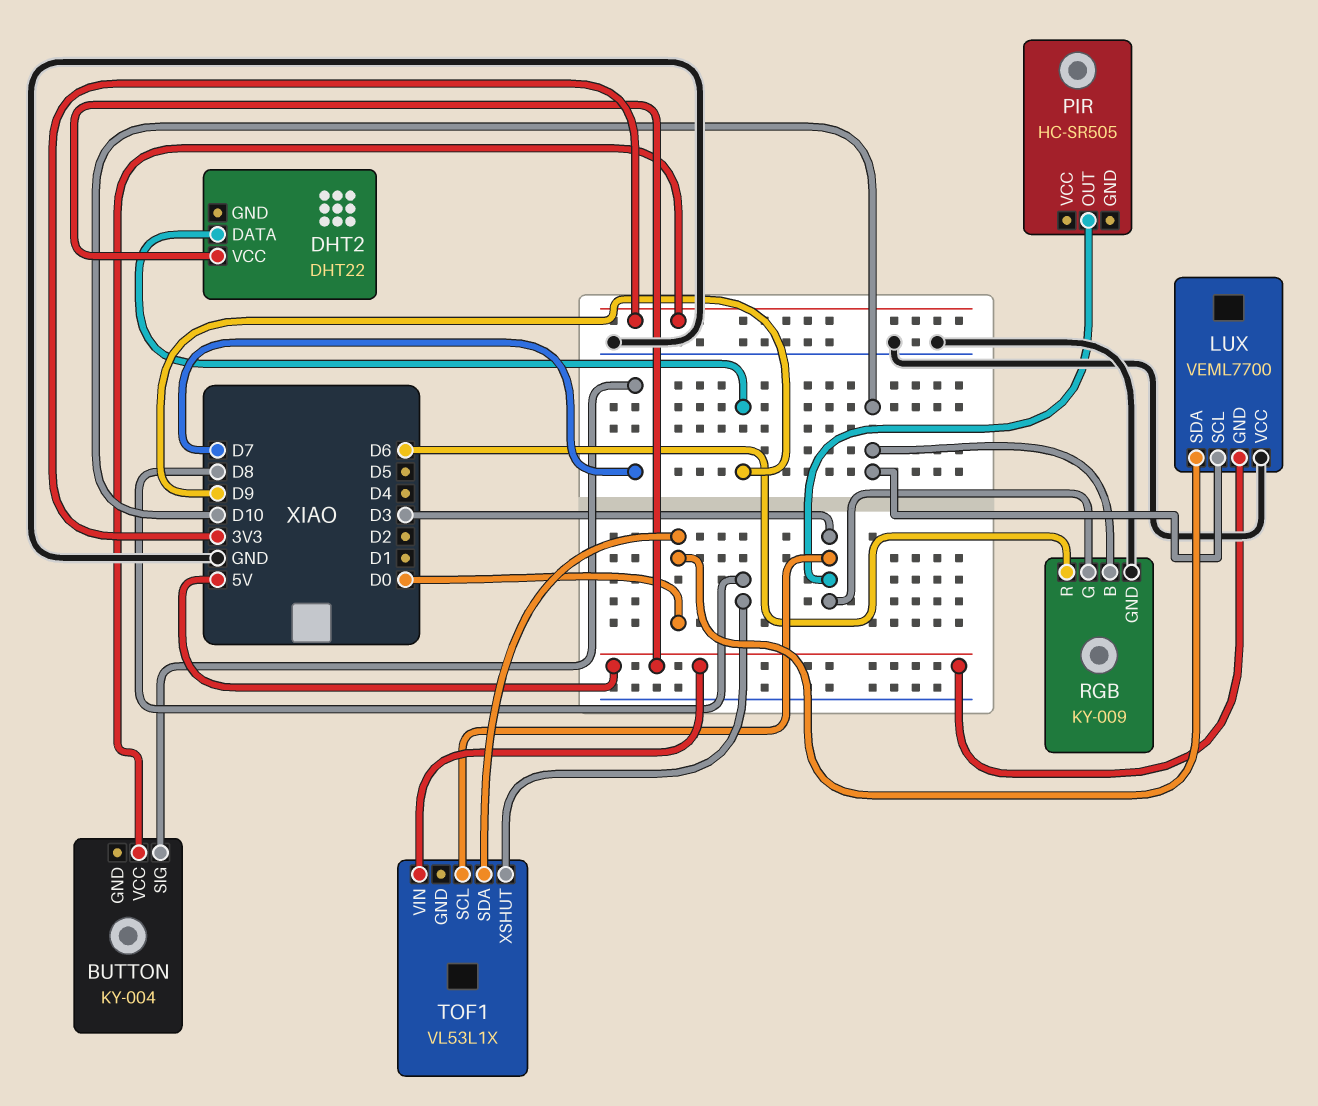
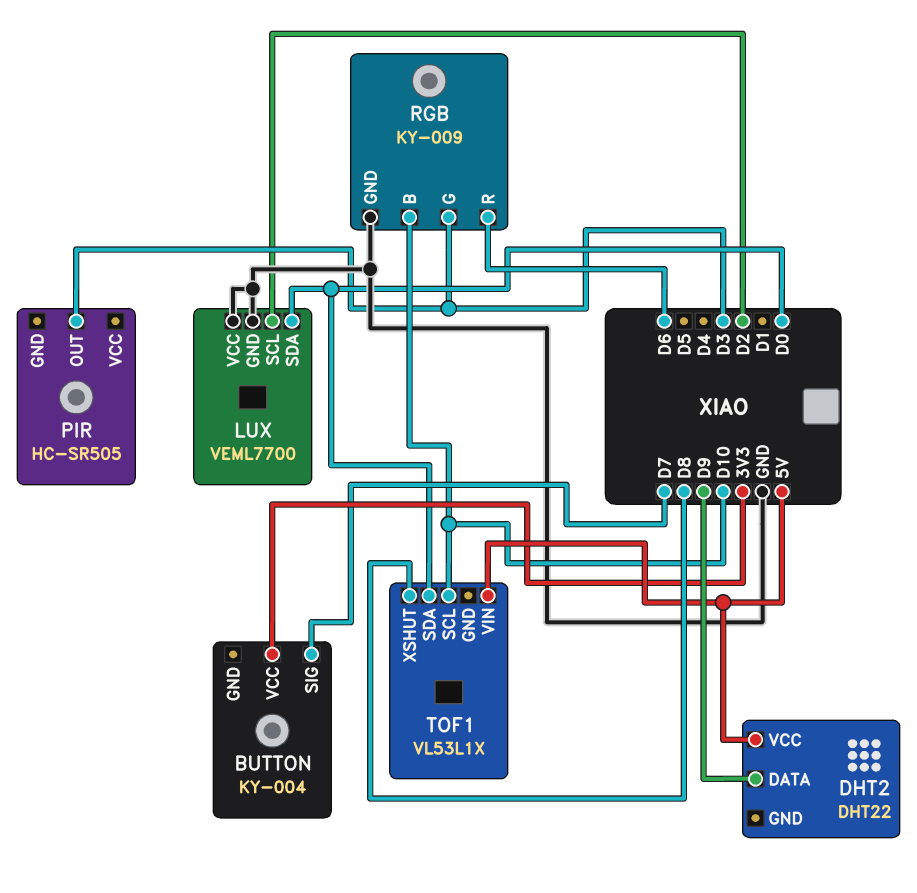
LUX pin GND: 5V -> GND
LUX pin SCL: D10 -> D2
TOF1 pin SCL: D3 -> D10

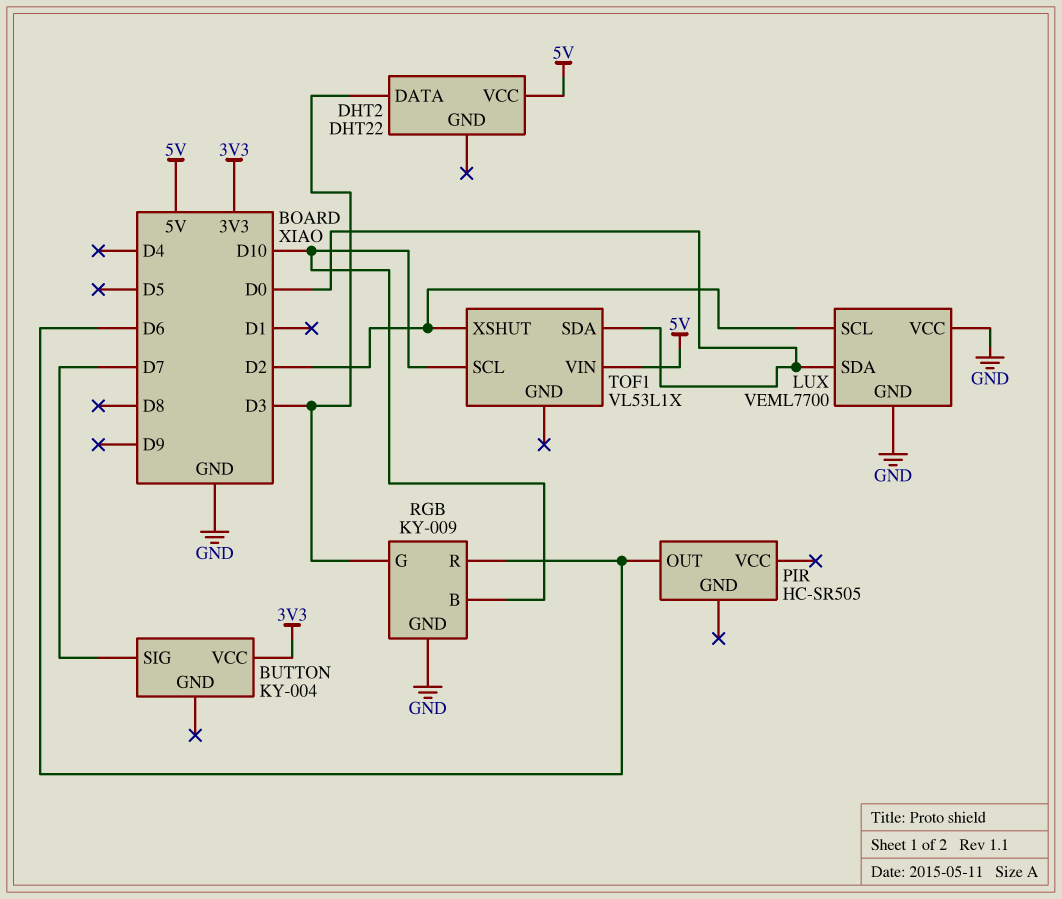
DHT2 pin DATA: D9 -> D3
PIR pin OUT: D3 -> D6
TOF1 pin XSHUT: D8 -> D2

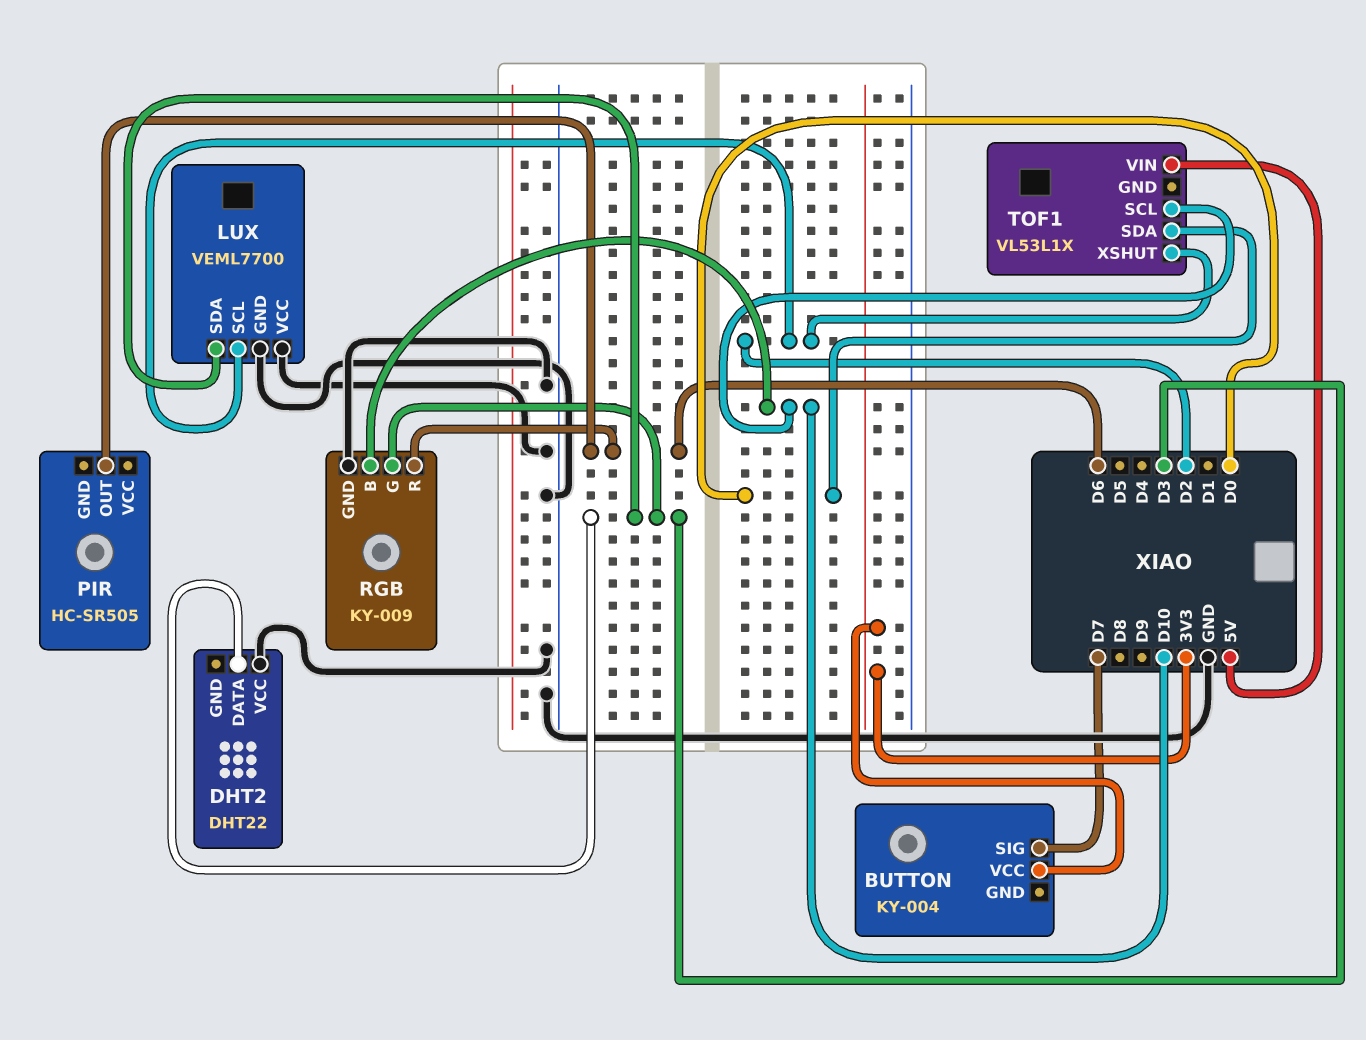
DHT2 pin VCC: 5V -> GND
LUX pin SDA: D0 -> D3

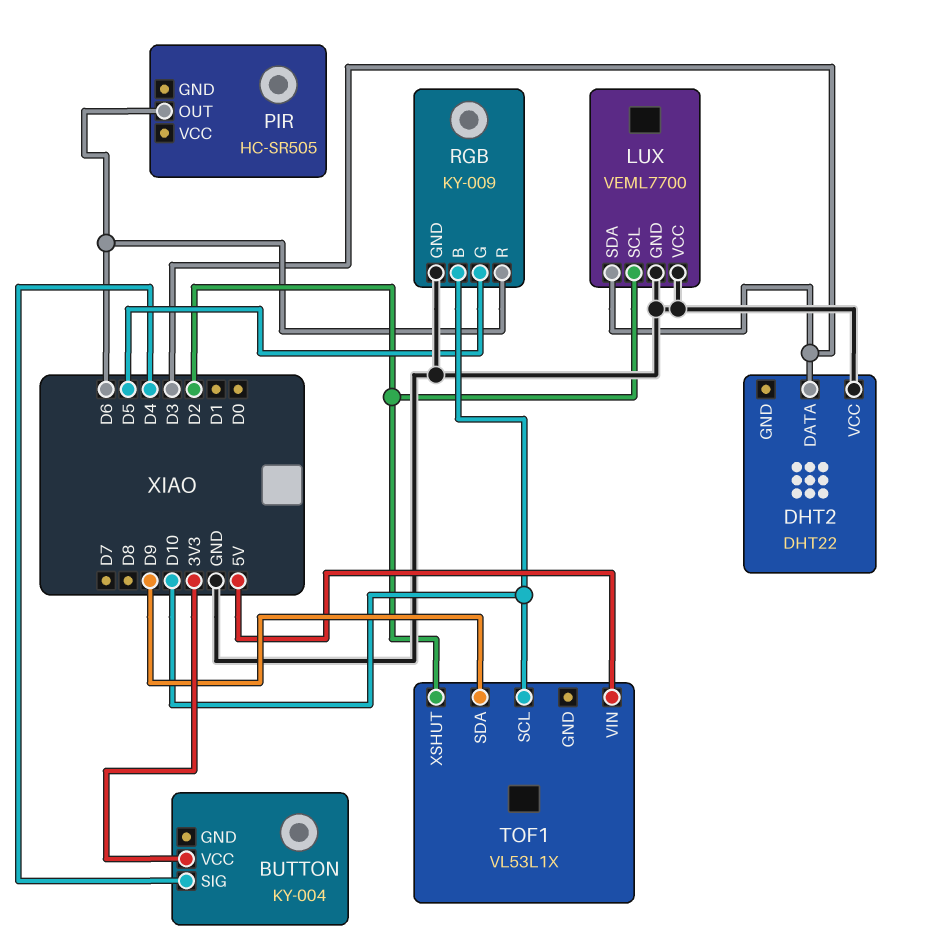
BUTTON pin SIG: D7 -> D4
RGB pin G: D3 -> D5
TOF1 pin SDA: D0 -> D9

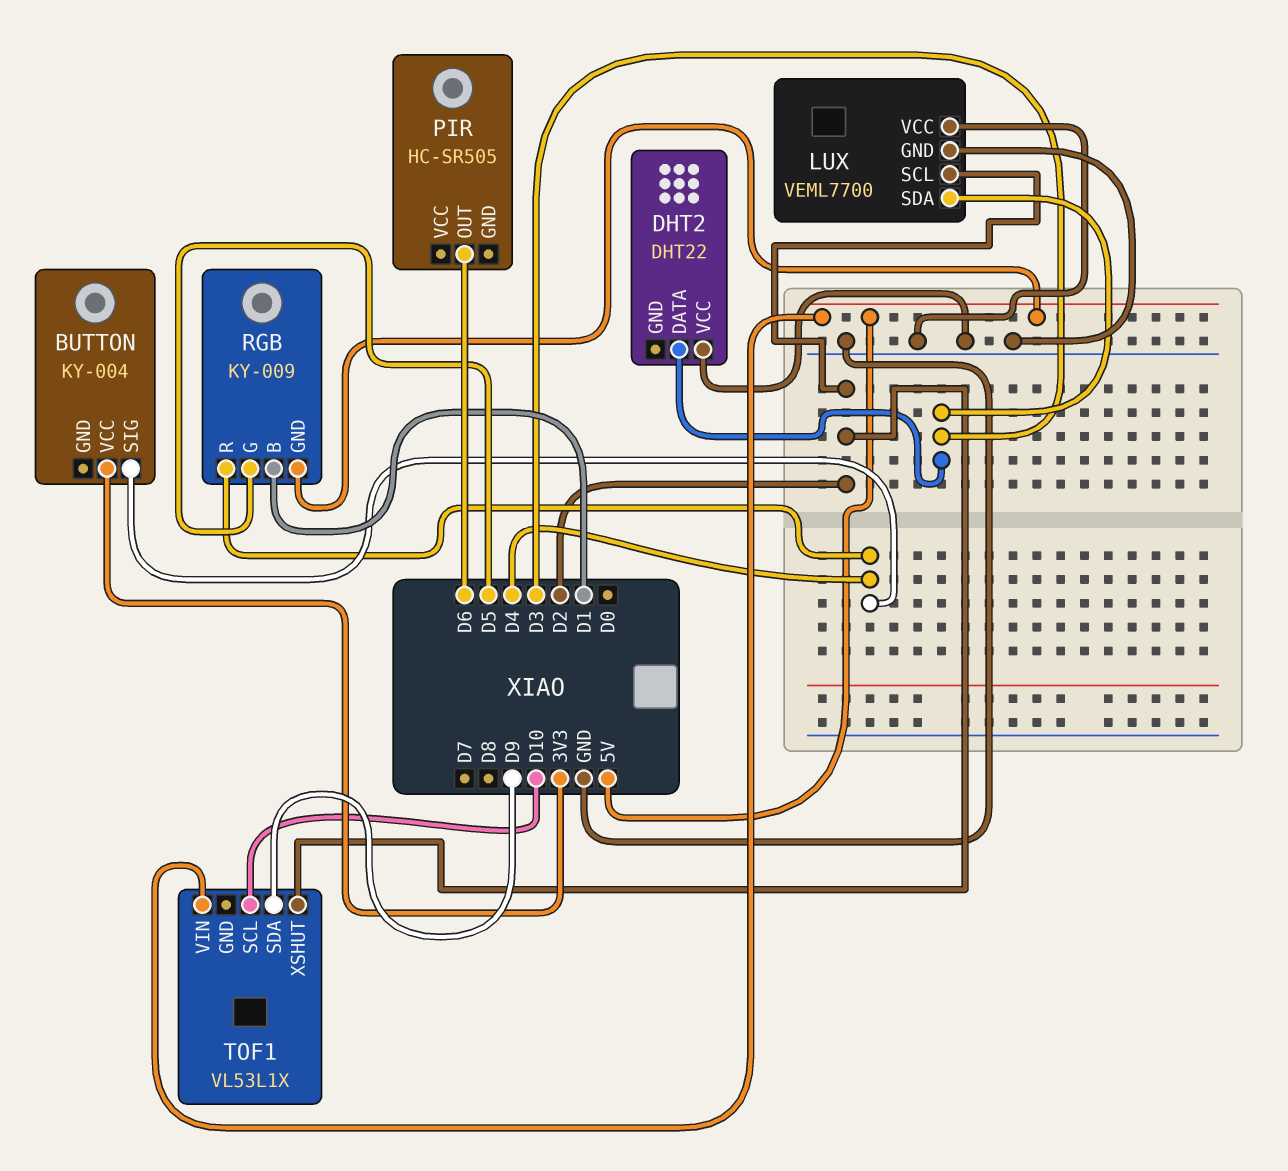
RGB pin B: D10 -> D1
RGB pin GND: GND -> 5V
RGB pin R: D6 -> D4

